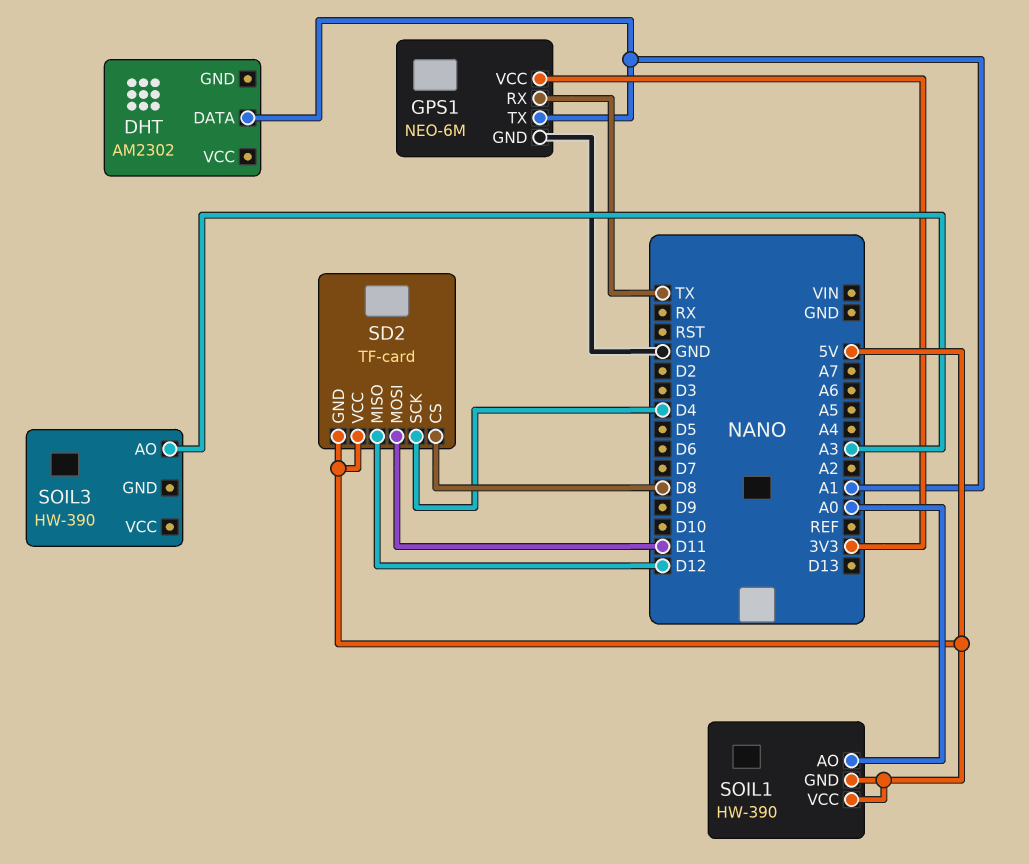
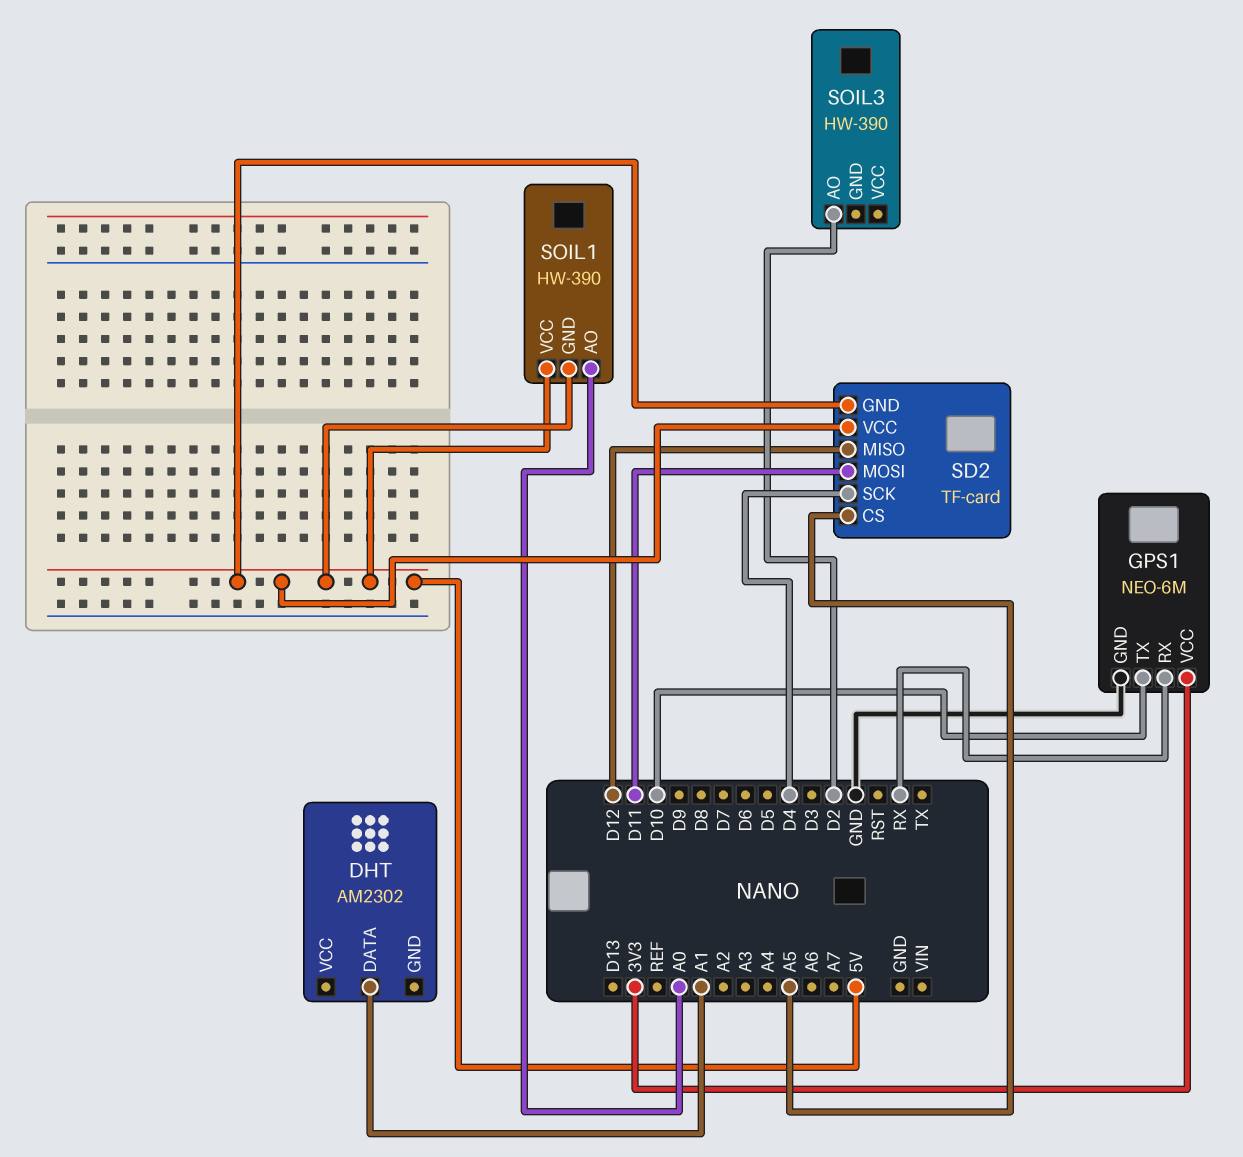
GPS1 pin RX: TX -> RX
GPS1 pin TX: A1 -> D10
SD2 pin CS: D8 -> A5
SOIL3 pin AO: A3 -> D2

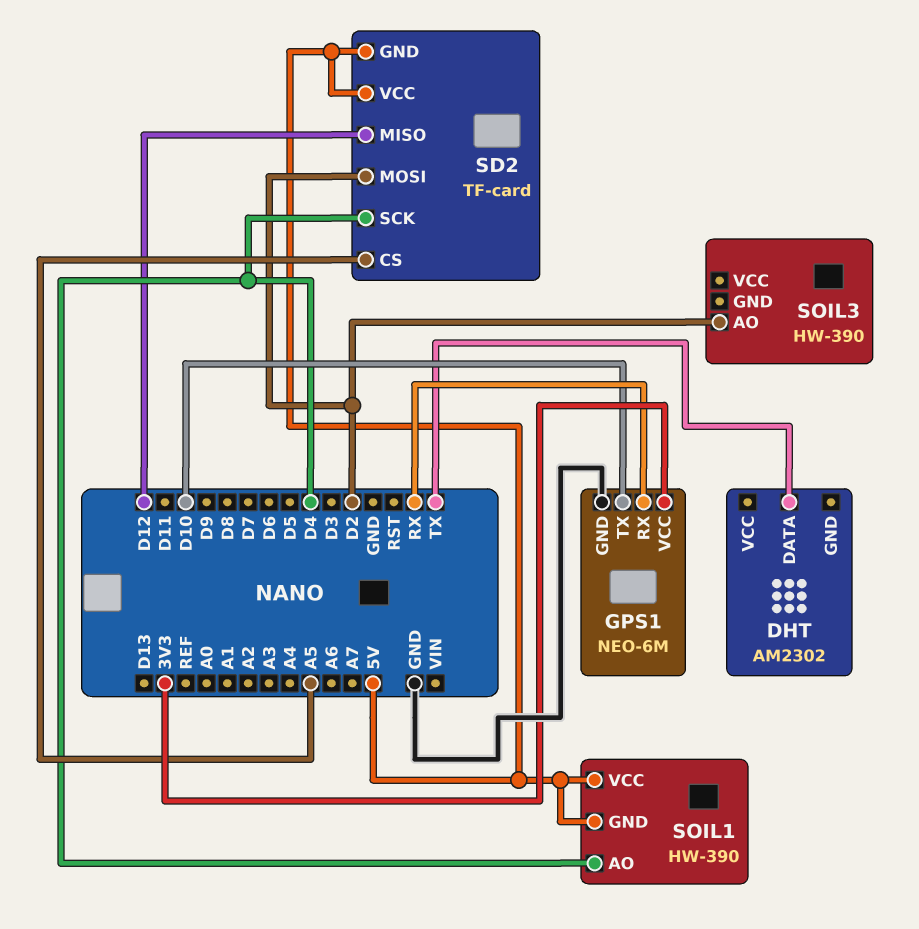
DHT pin DATA: A1 -> TX
SD2 pin MOSI: D11 -> D2
SOIL1 pin AO: A0 -> D4

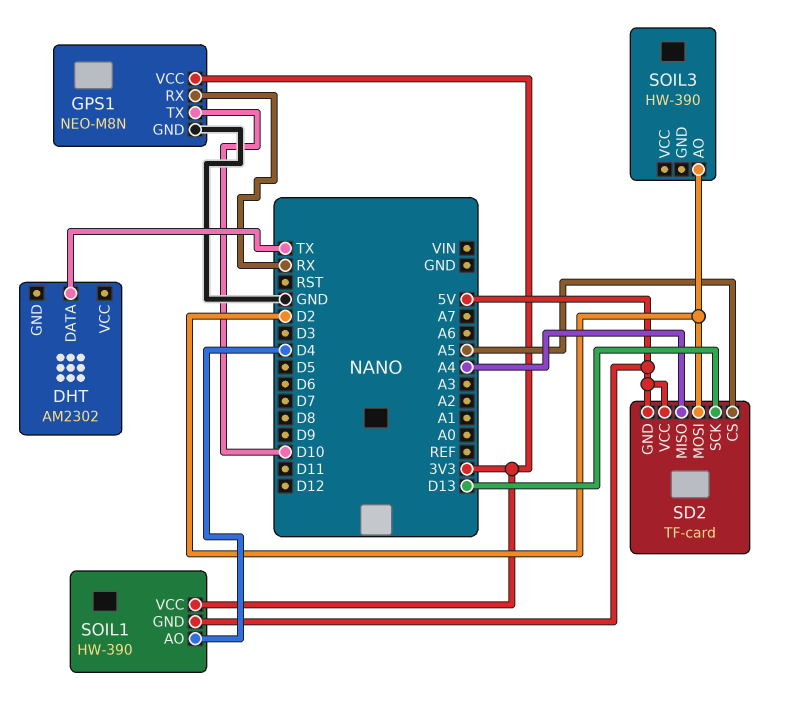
GPS1: NEO-6M -> NEO-M8N
SD2 pin MISO: D12 -> A4
SD2 pin SCK: D4 -> D13
SOIL1 pin VCC: 5V -> 3V3

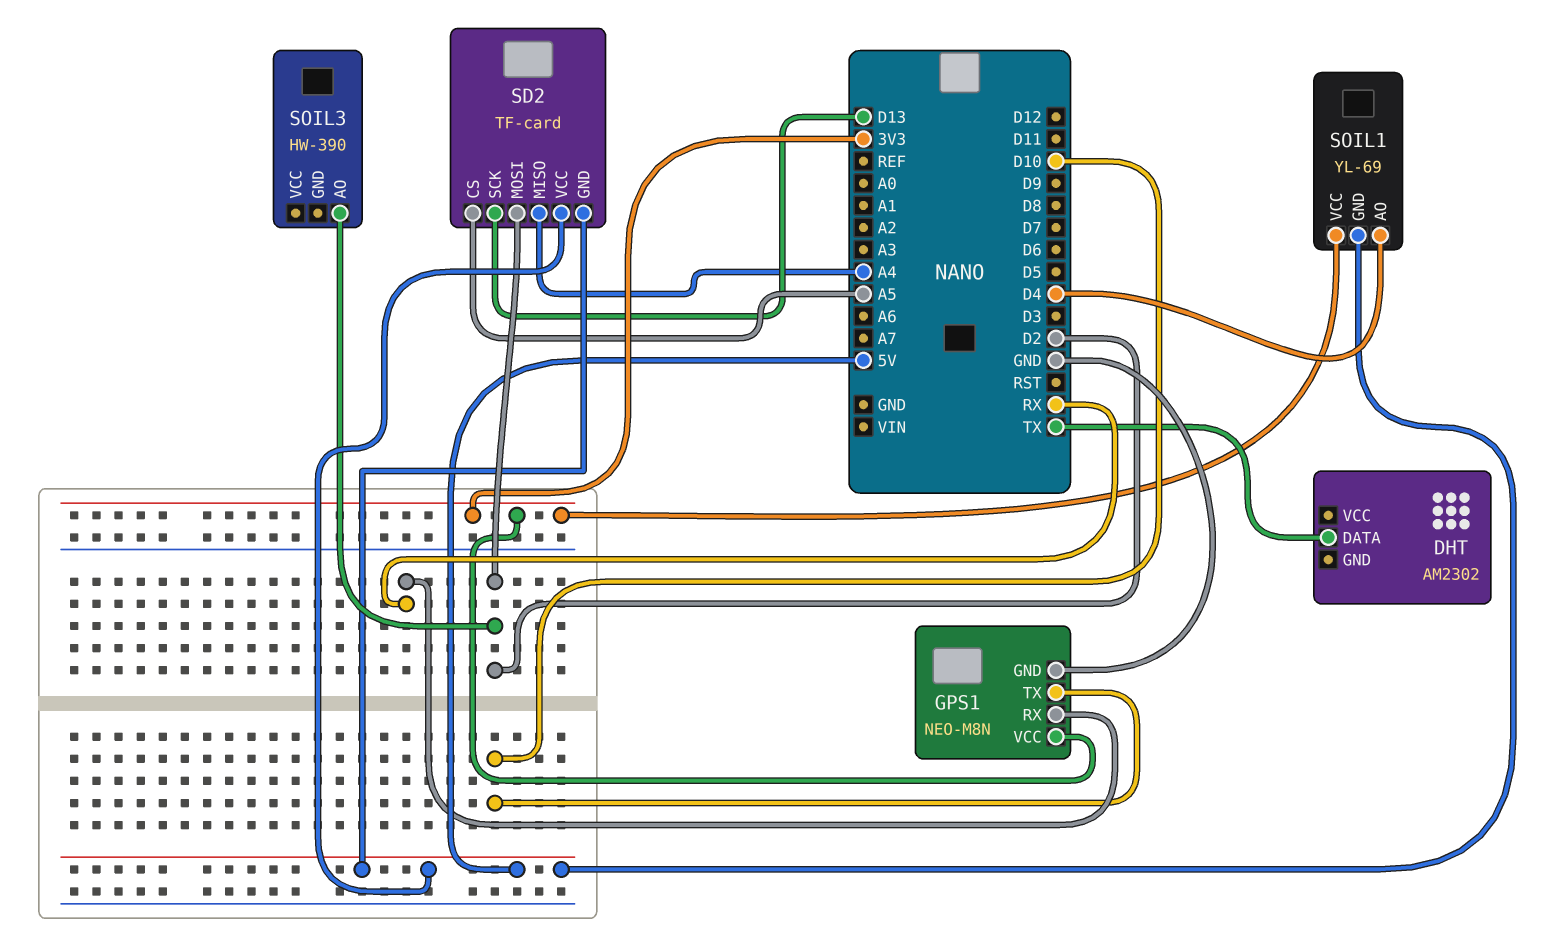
SOIL1: HW-390 -> YL-69

